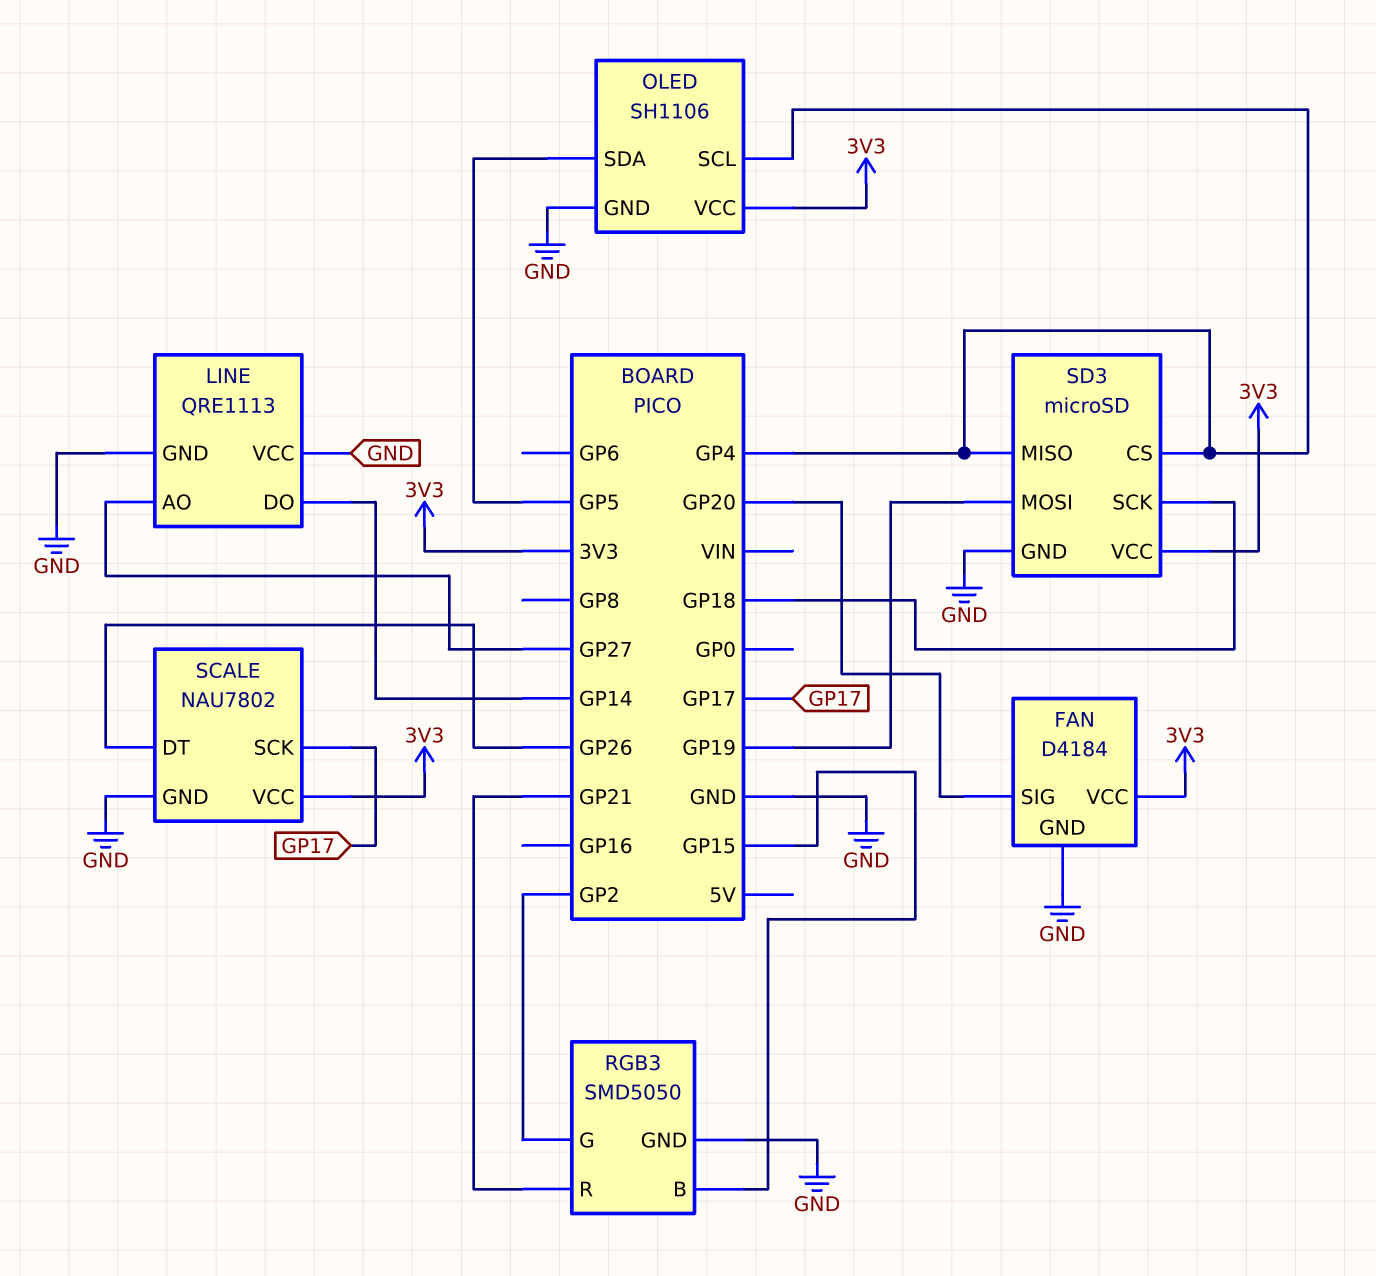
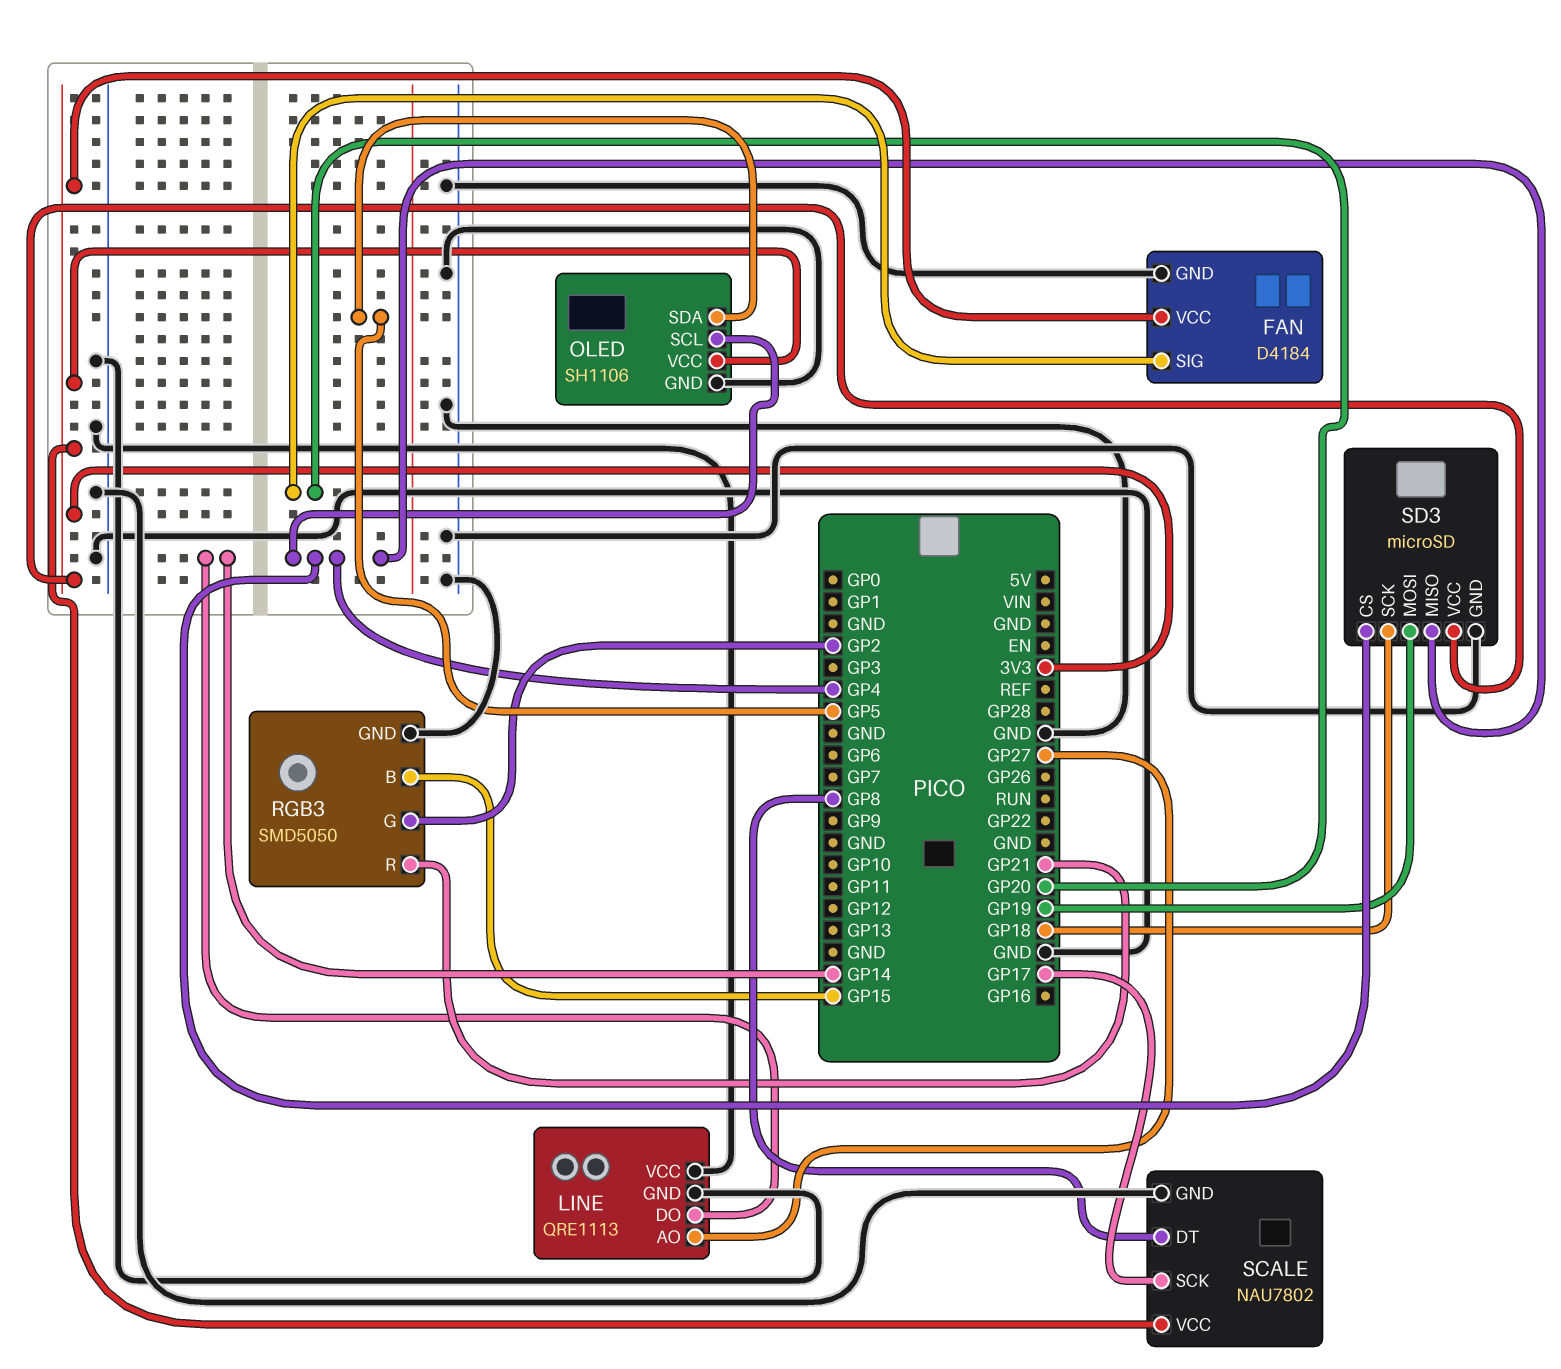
SCALE pin DT: GP26 -> GP8

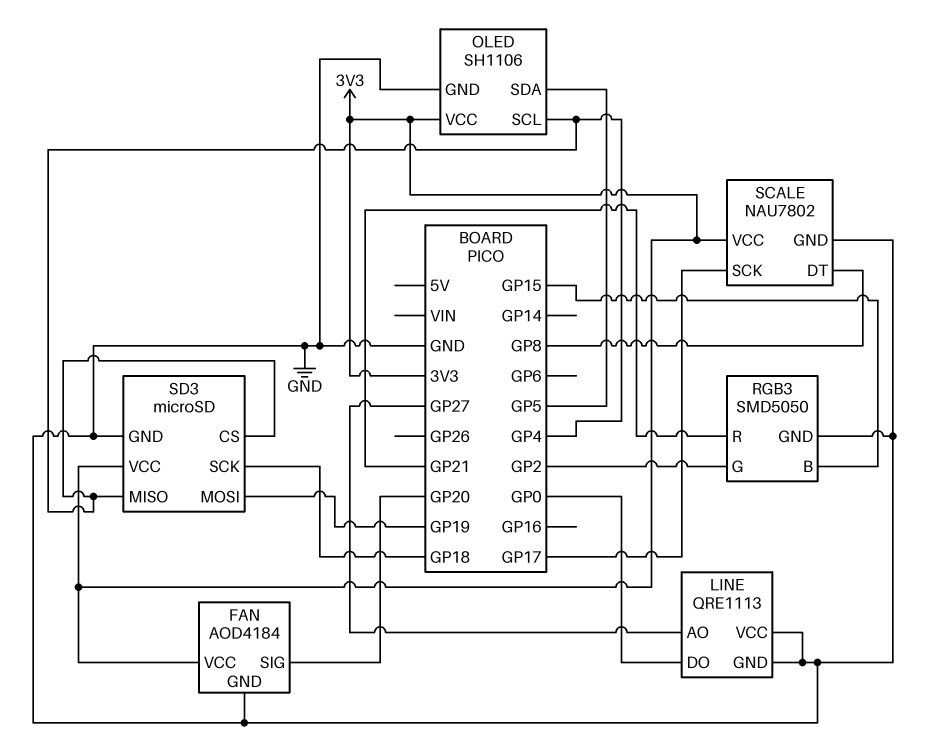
FAN: D4184 -> AOD4184
LINE pin DO: GP14 -> GP0

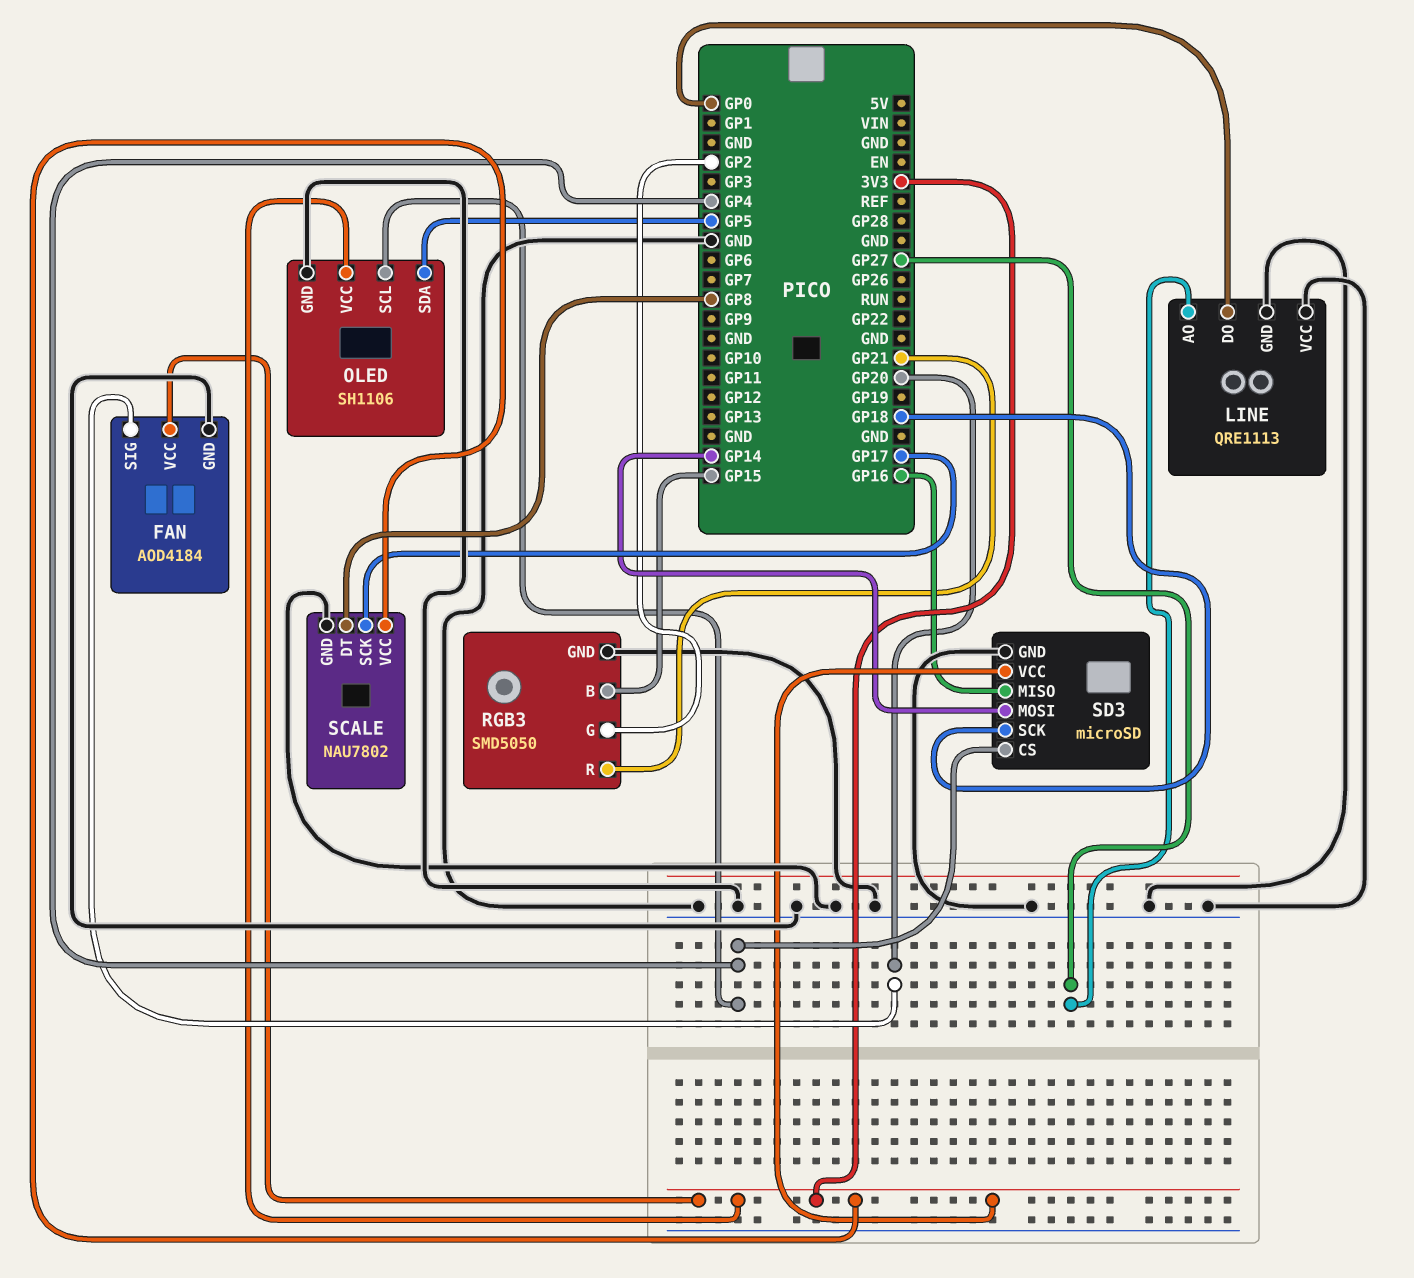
SD3 pin MISO: GP4 -> GP16
SD3 pin MOSI: GP19 -> GP14

